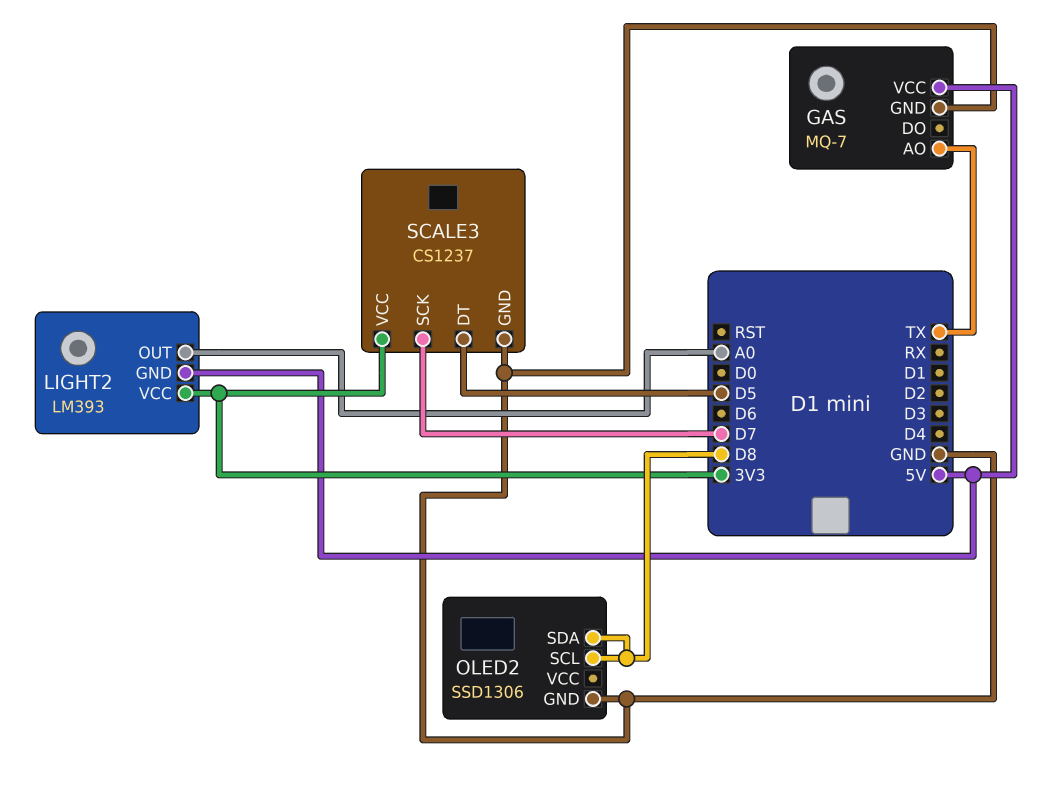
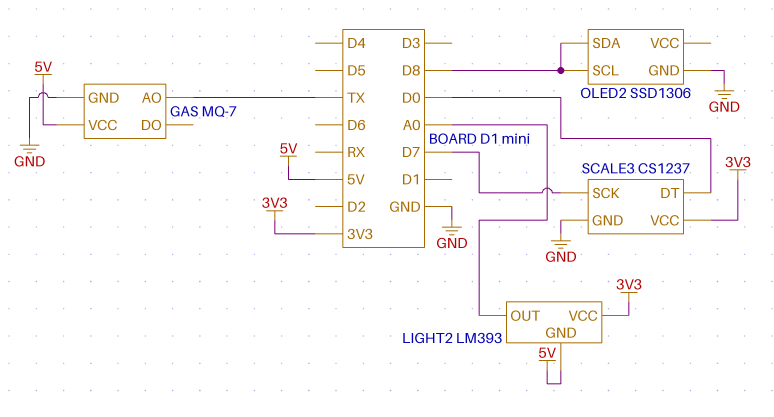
SCALE3 pin DT: D5 -> D0

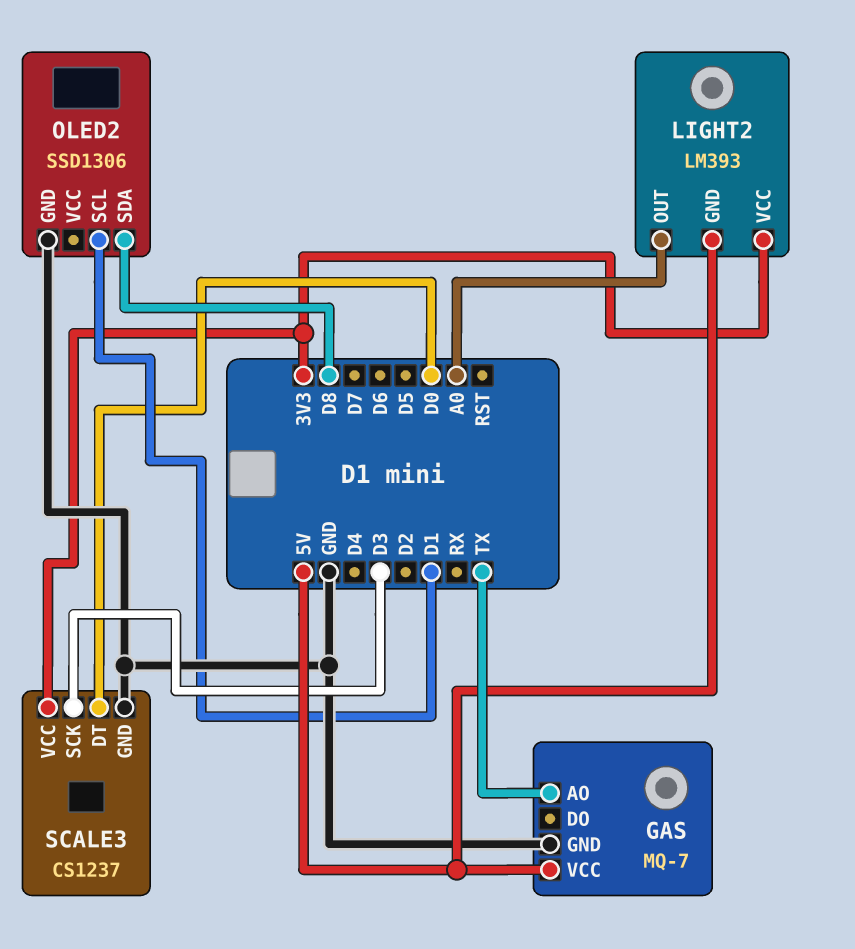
OLED2 pin SCL: D8 -> D1
SCALE3 pin SCK: D7 -> D3

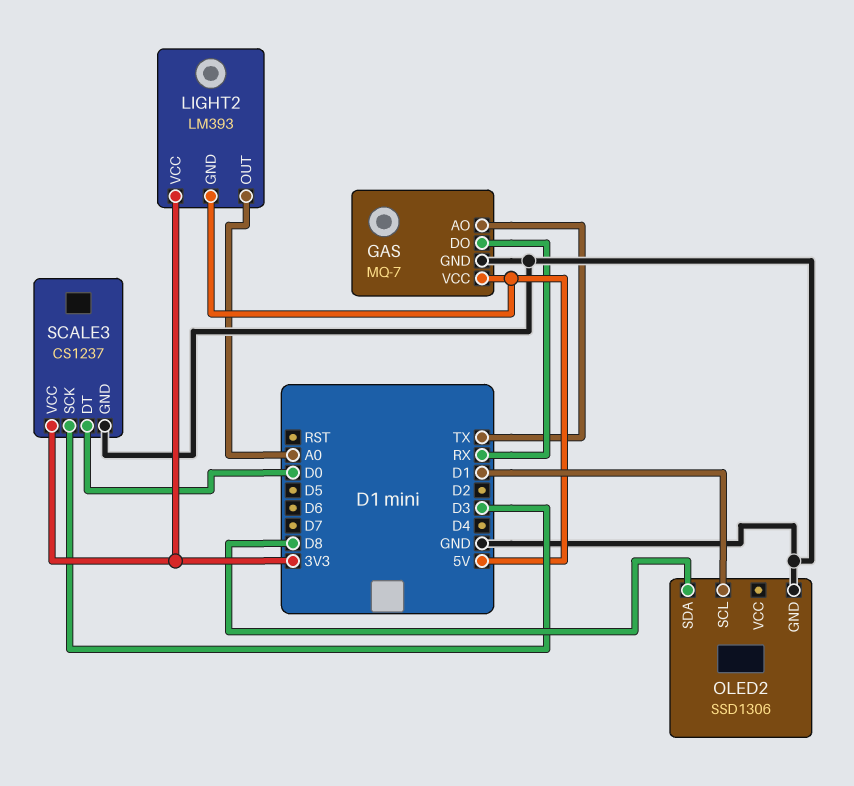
GAS pin DO: none -> RX

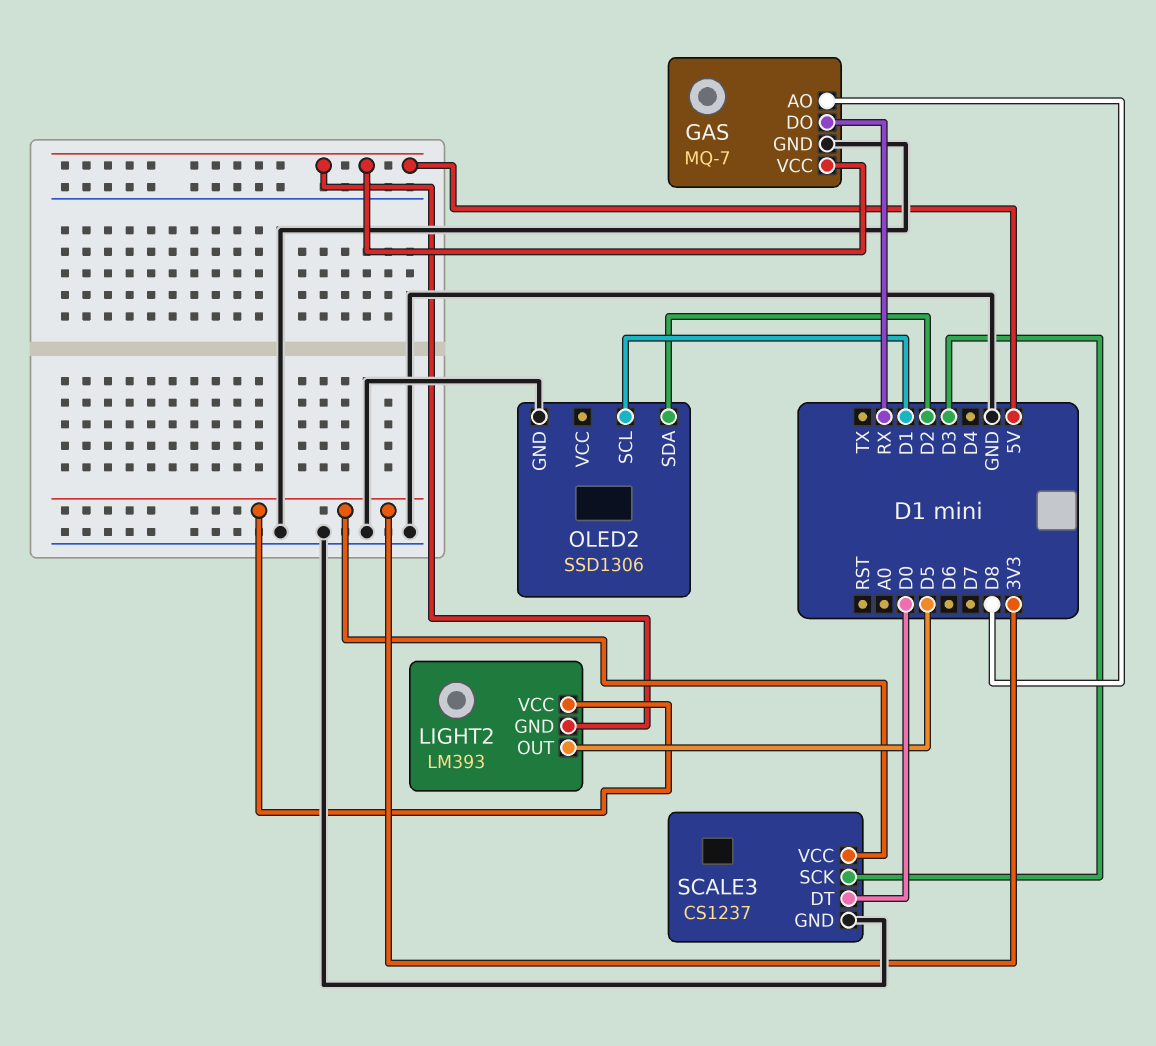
GAS pin AO: TX -> D8
LIGHT2 pin OUT: A0 -> D5
OLED2 pin SDA: D8 -> D2

